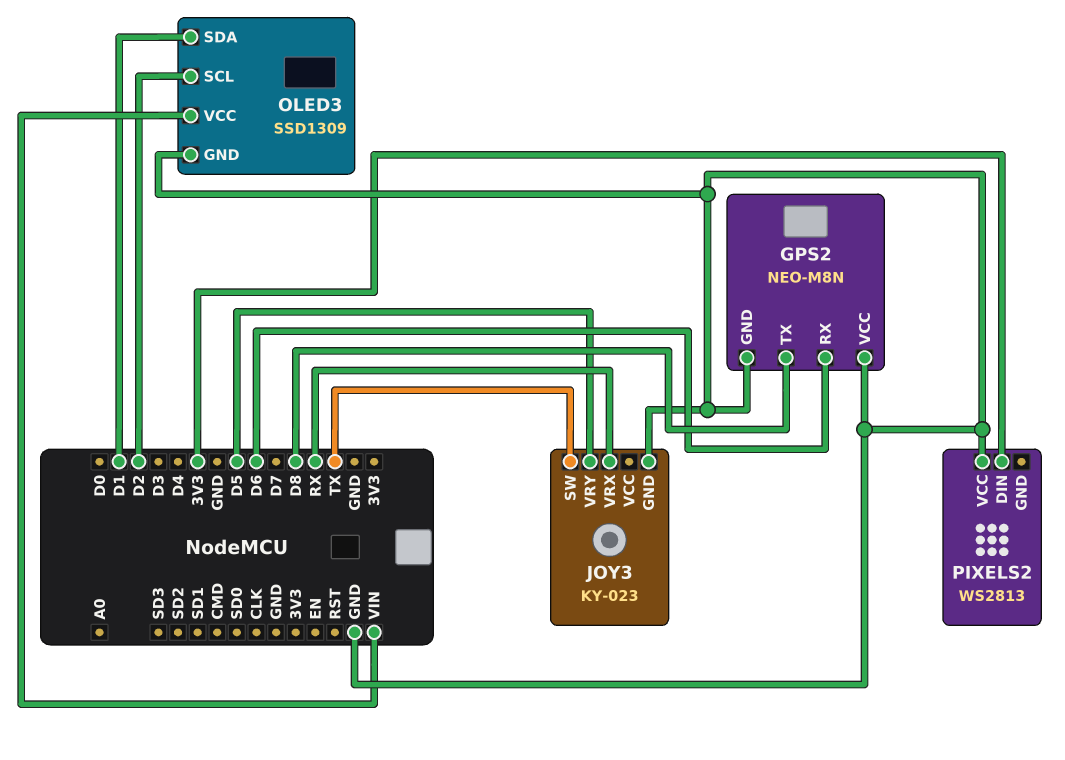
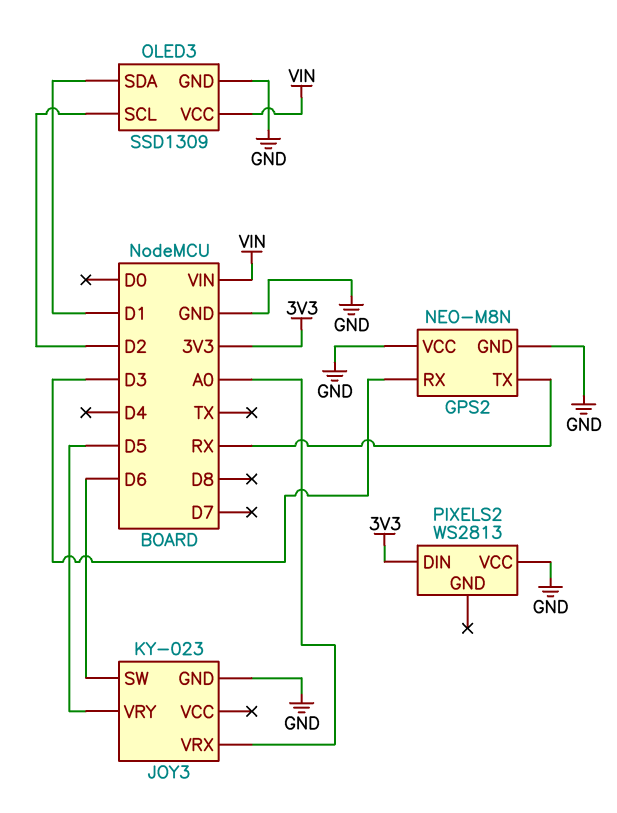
GPS2 pin RX: D6 -> D3
GPS2 pin TX: D8 -> RX
JOY3 pin SW: TX -> D6
JOY3 pin VRX: RX -> A0

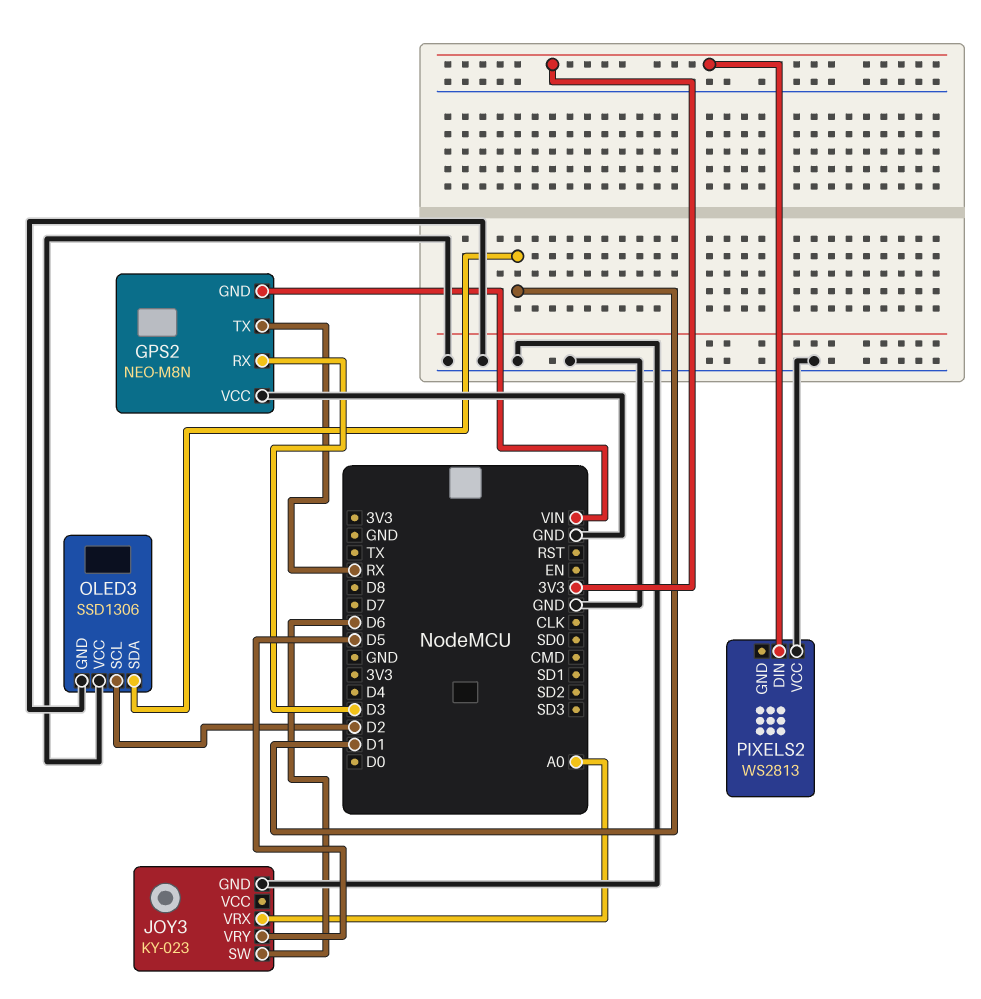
GPS2 pin GND: GND -> VIN
OLED3: SSD1309 -> SSD1306
OLED3 pin VCC: VIN -> GND

